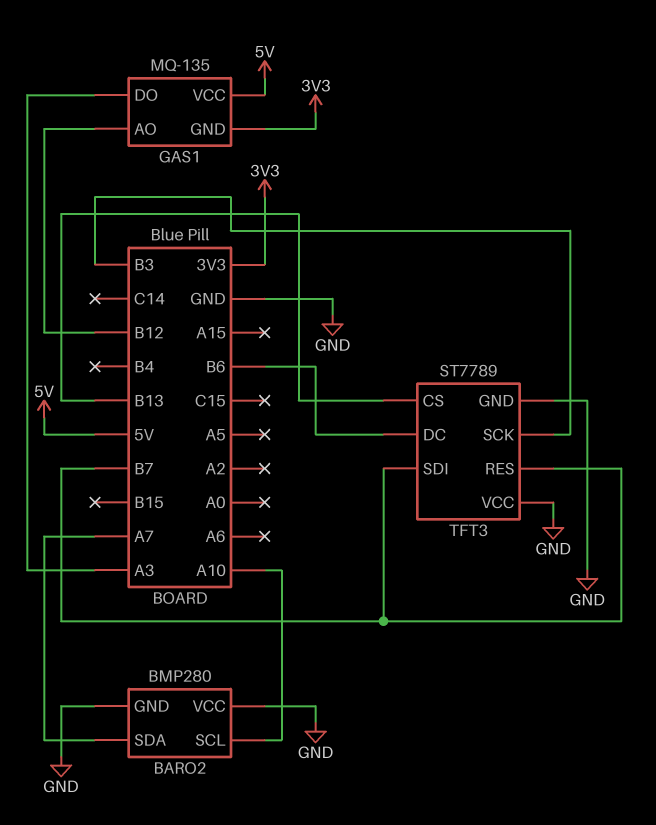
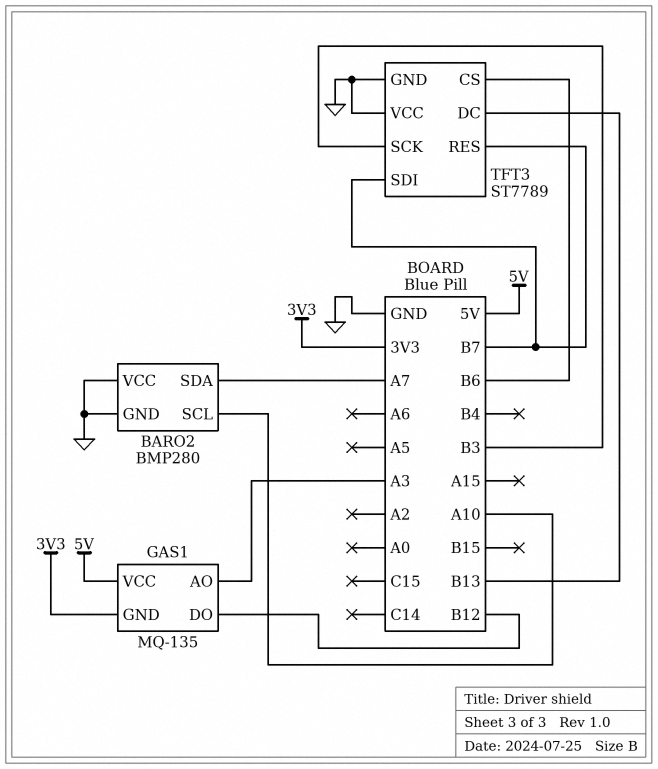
GAS1 pin AO: B12 -> A3
GAS1 pin DO: A3 -> B12
TFT3 pin CS: B13 -> B6
TFT3 pin DC: B6 -> B13

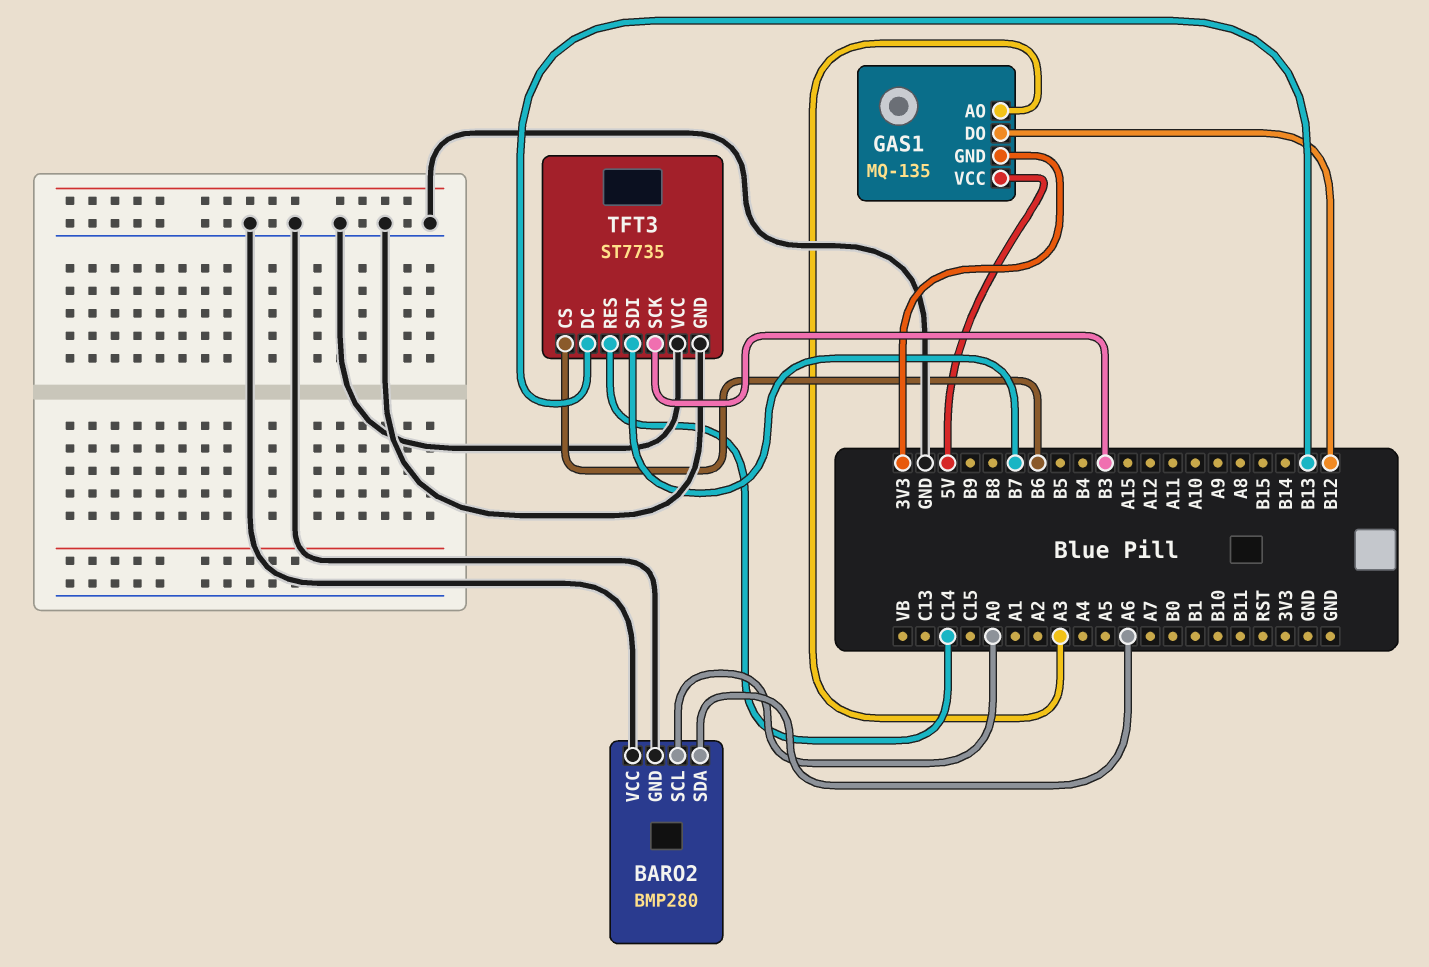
BARO2 pin SCL: A10 -> A0
BARO2 pin SDA: A7 -> A6
TFT3: ST7789 -> ST7735
TFT3 pin RES: B7 -> C14

